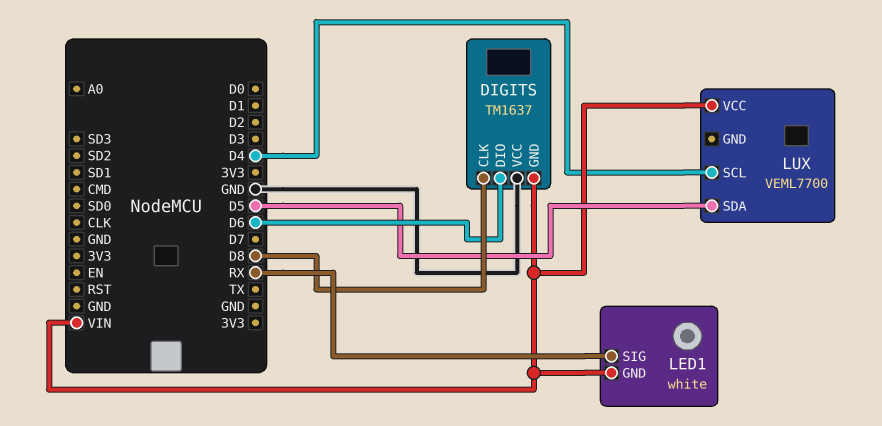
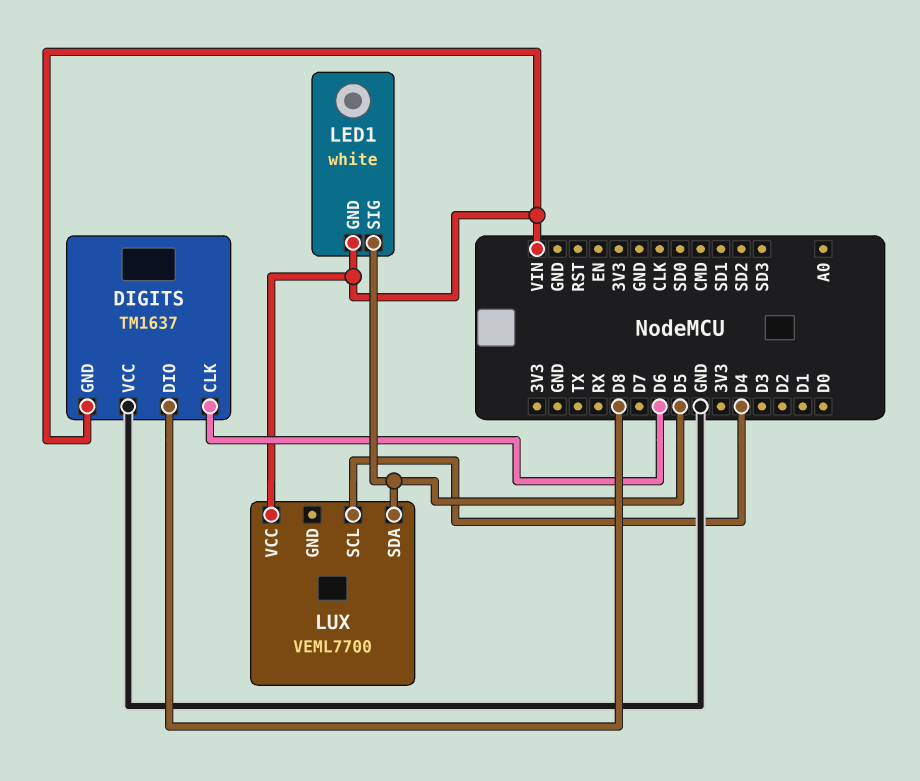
DIGITS pin CLK: D8 -> D6
DIGITS pin DIO: D6 -> D8
LED1 pin SIG: RX -> D5

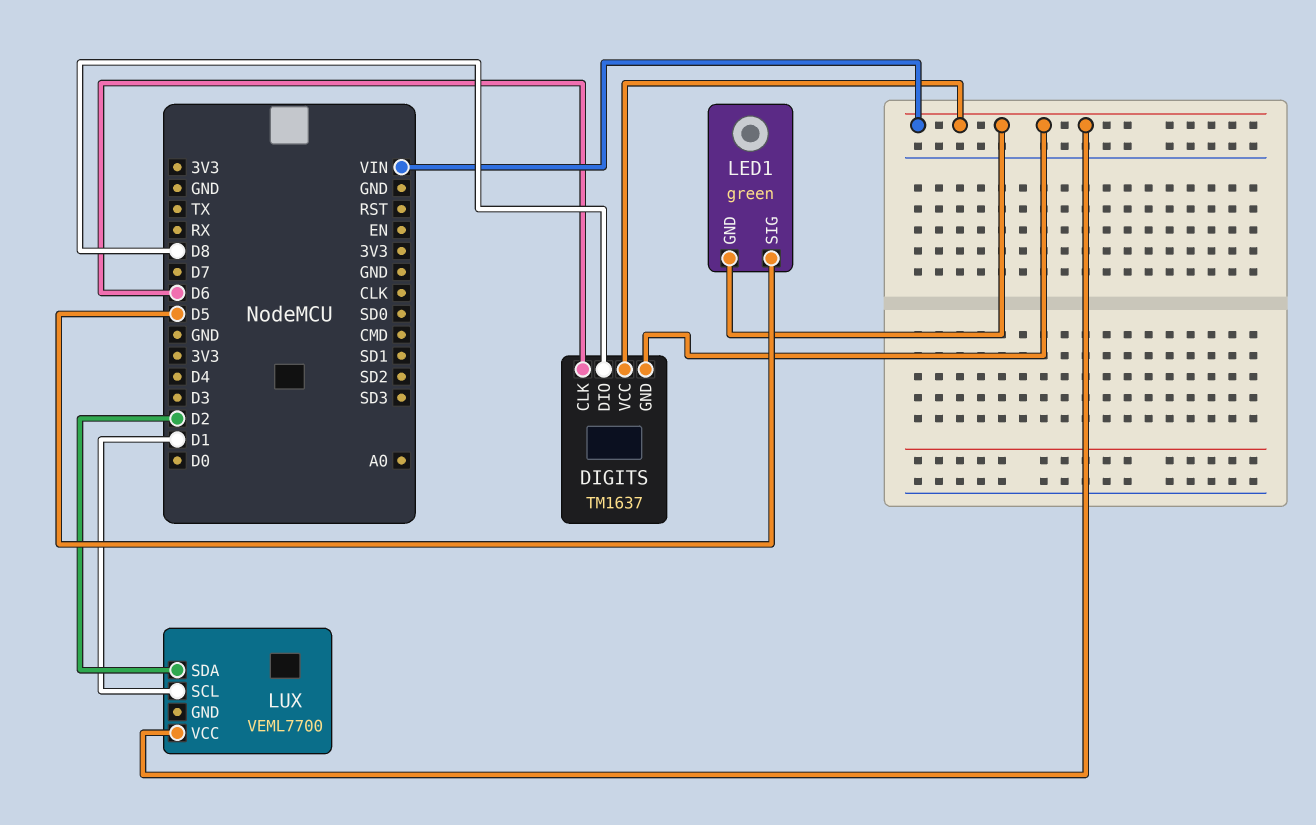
DIGITS pin VCC: GND -> VIN
LED1: white -> green
LUX pin SCL: D4 -> D1
LUX pin SDA: D5 -> D2

